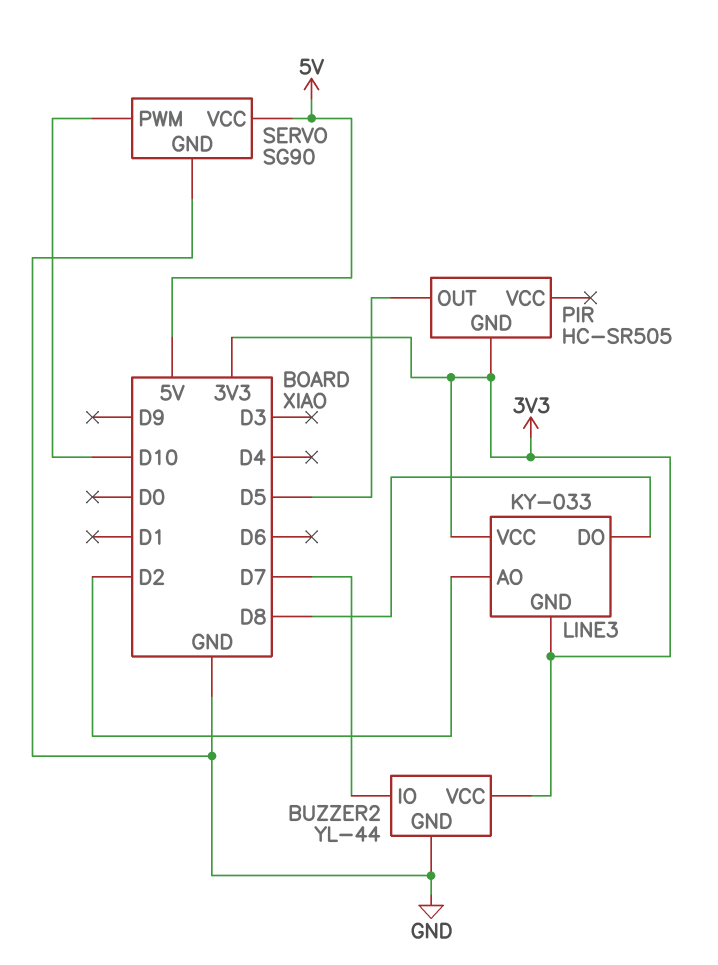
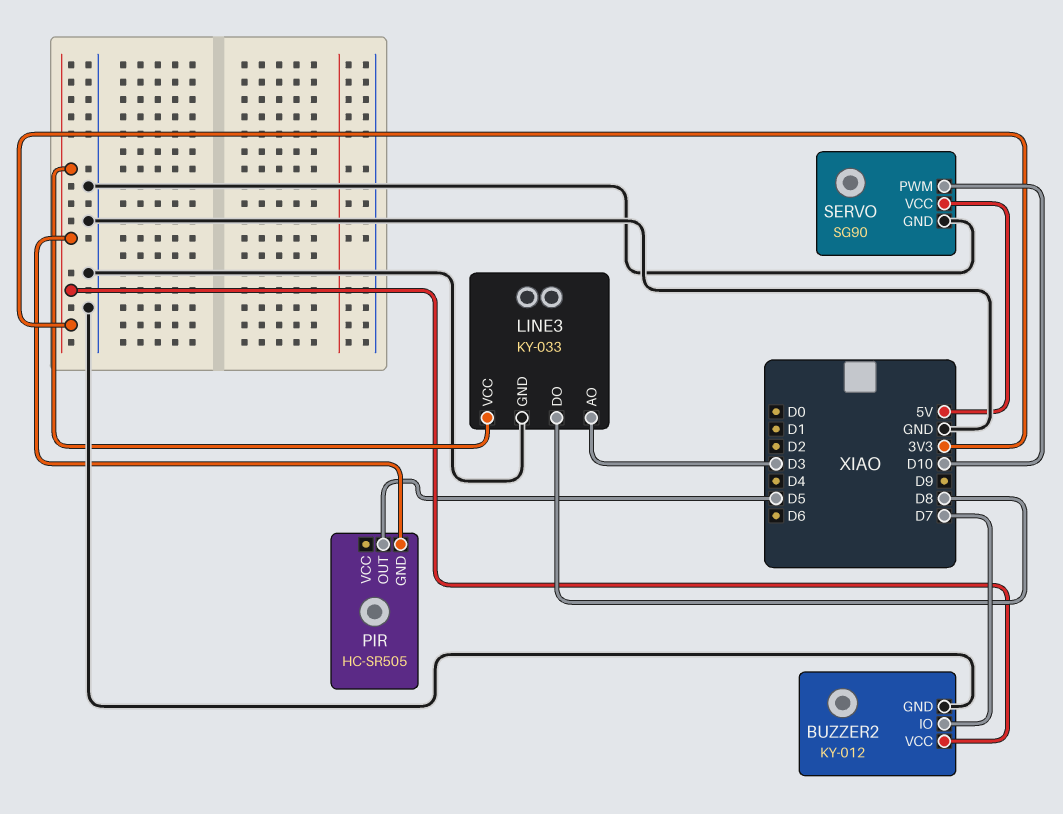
BUZZER2: YL-44 -> KY-012
LINE3 pin AO: D2 -> D3
LINE3 pin GND: 3V3 -> GND

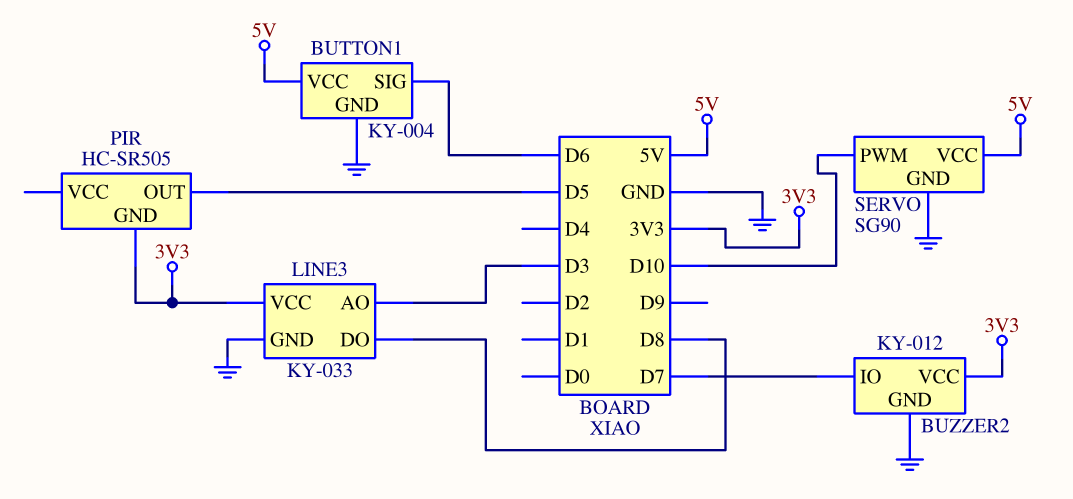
BUTTON1: none -> KY-004
BUTTON1 pin GND: none -> GND
BUTTON1 pin SIG: none -> D6
BUTTON1 pin VCC: none -> 5V

